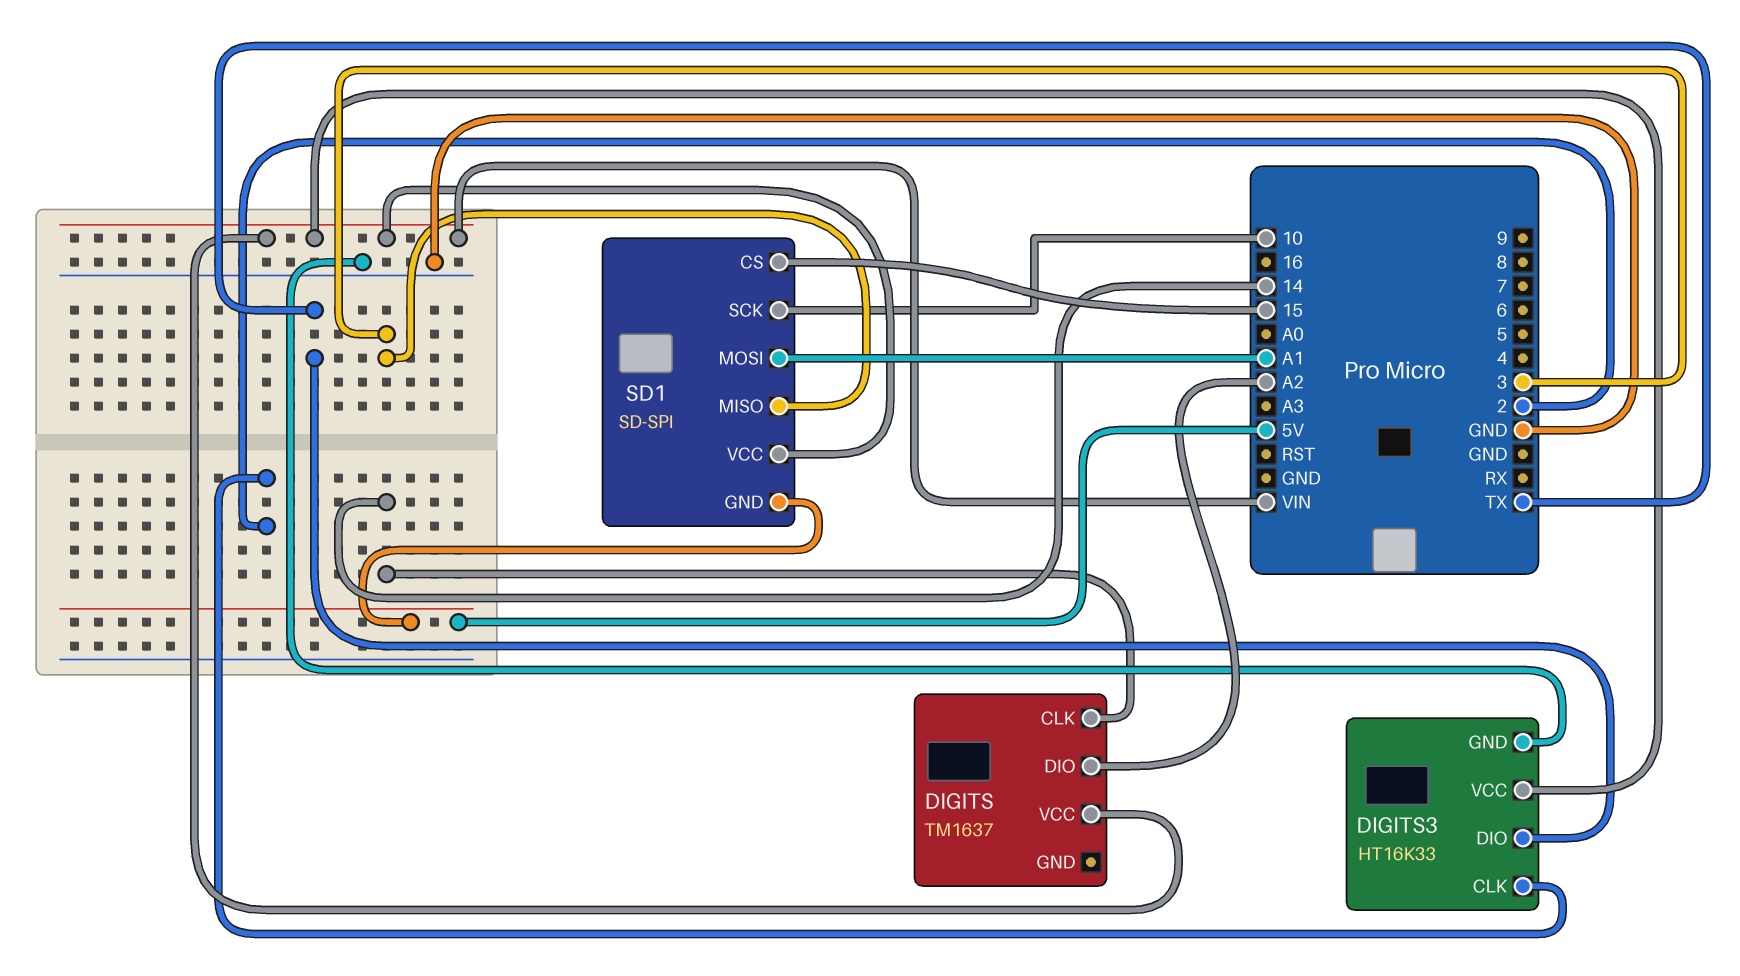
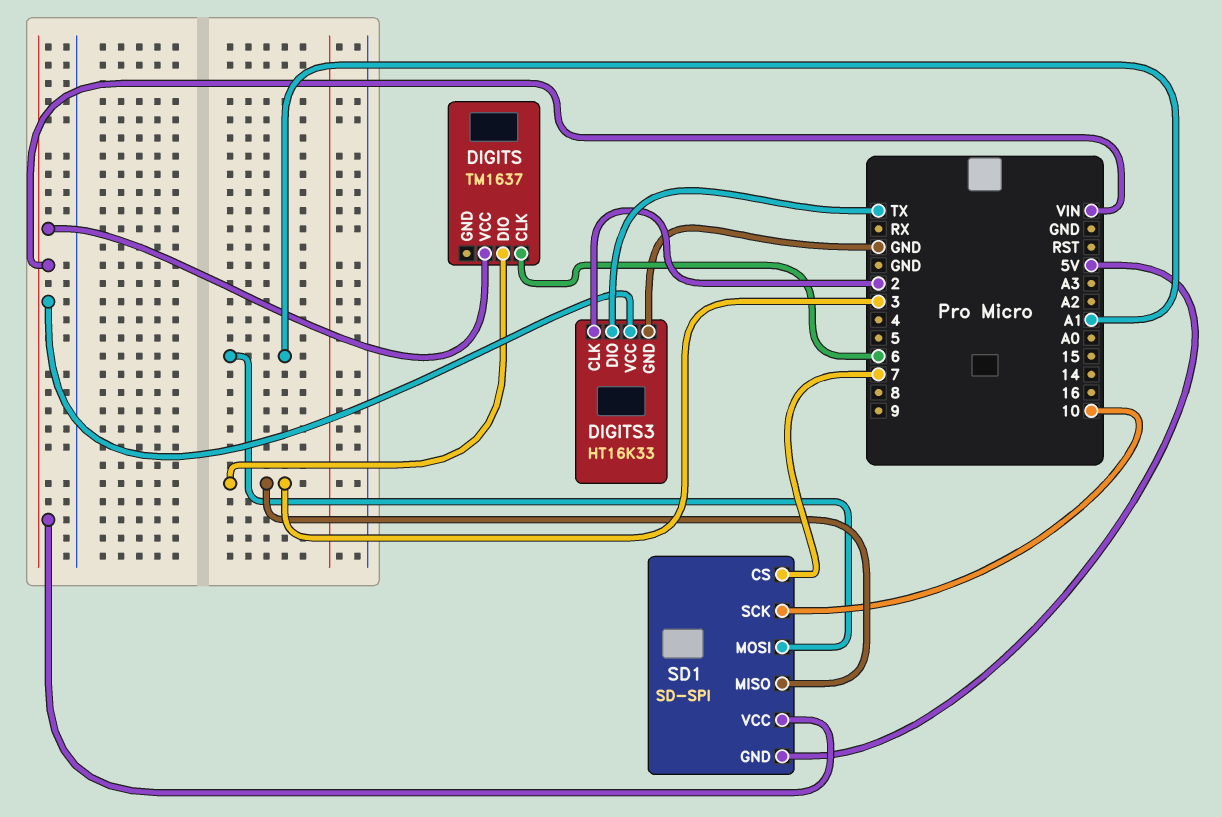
DIGITS pin CLK: 14 -> 6
DIGITS pin DIO: A2 -> 3
SD1 pin CS: 15 -> 7

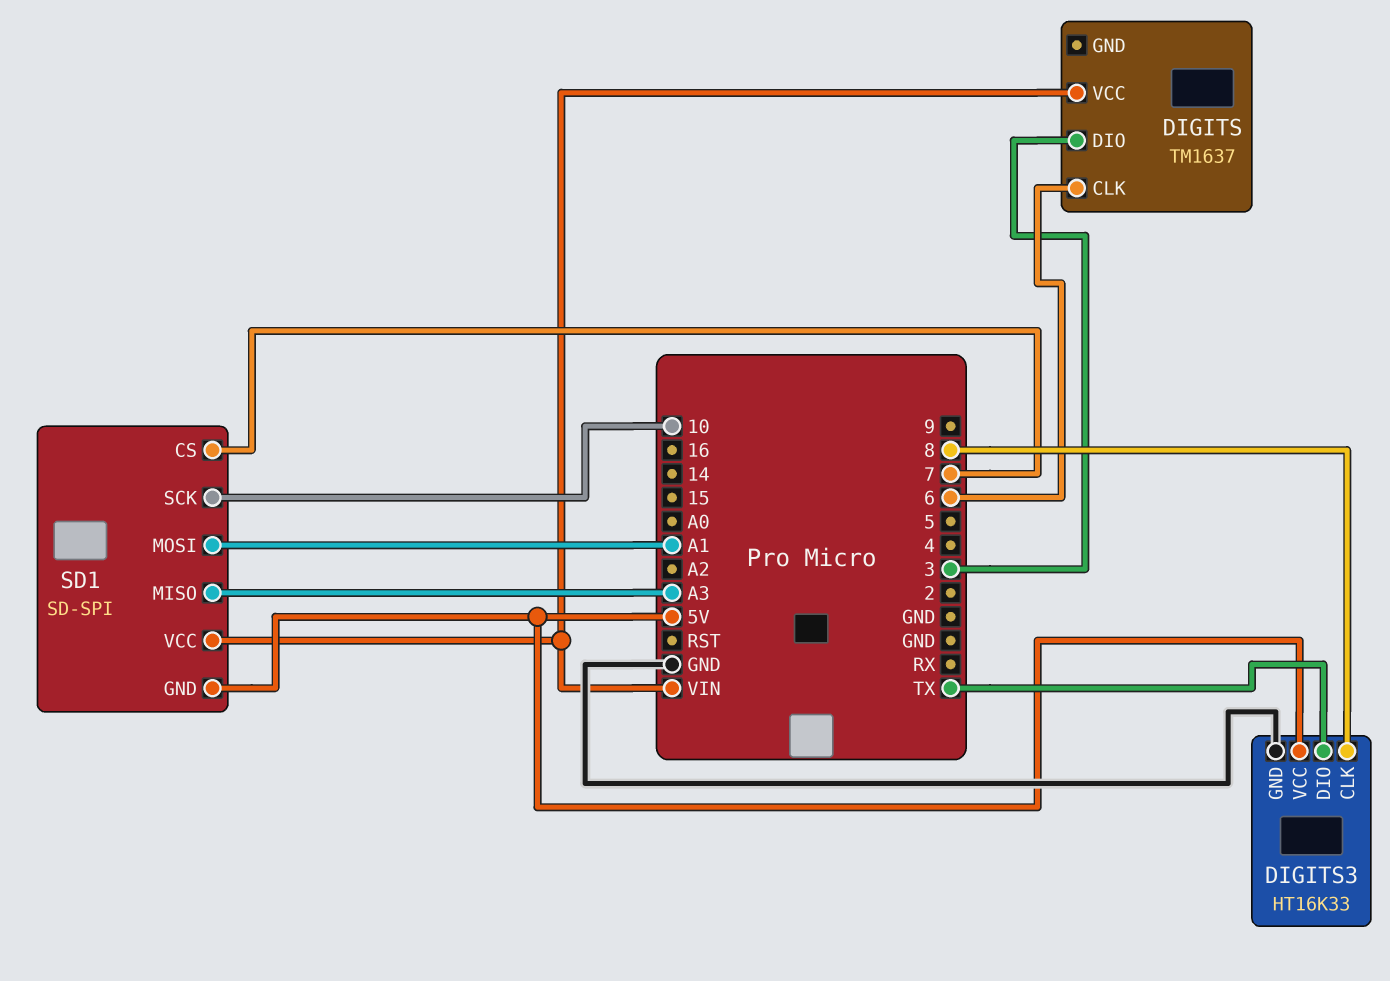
DIGITS3 pin CLK: 2 -> 8
DIGITS3 pin VCC: VIN -> 5V
SD1 pin MISO: 3 -> A3

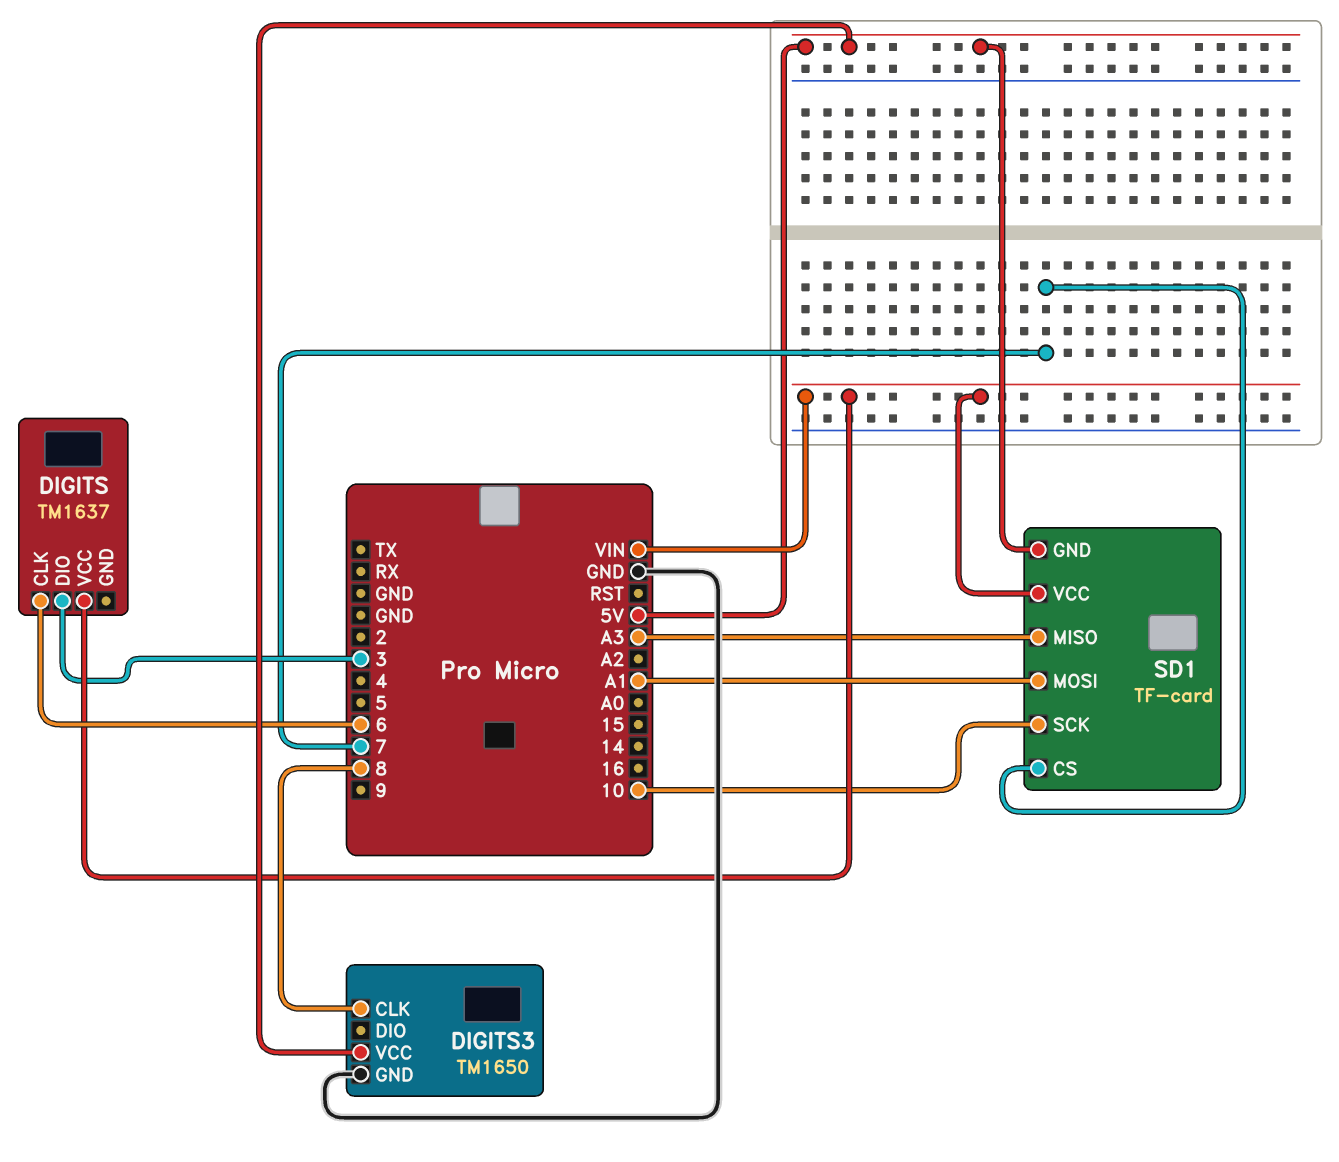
DIGITS3: HT16K33 -> TM1650
DIGITS3 pin DIO: TX -> none
SD1: SD-SPI -> TF-card

